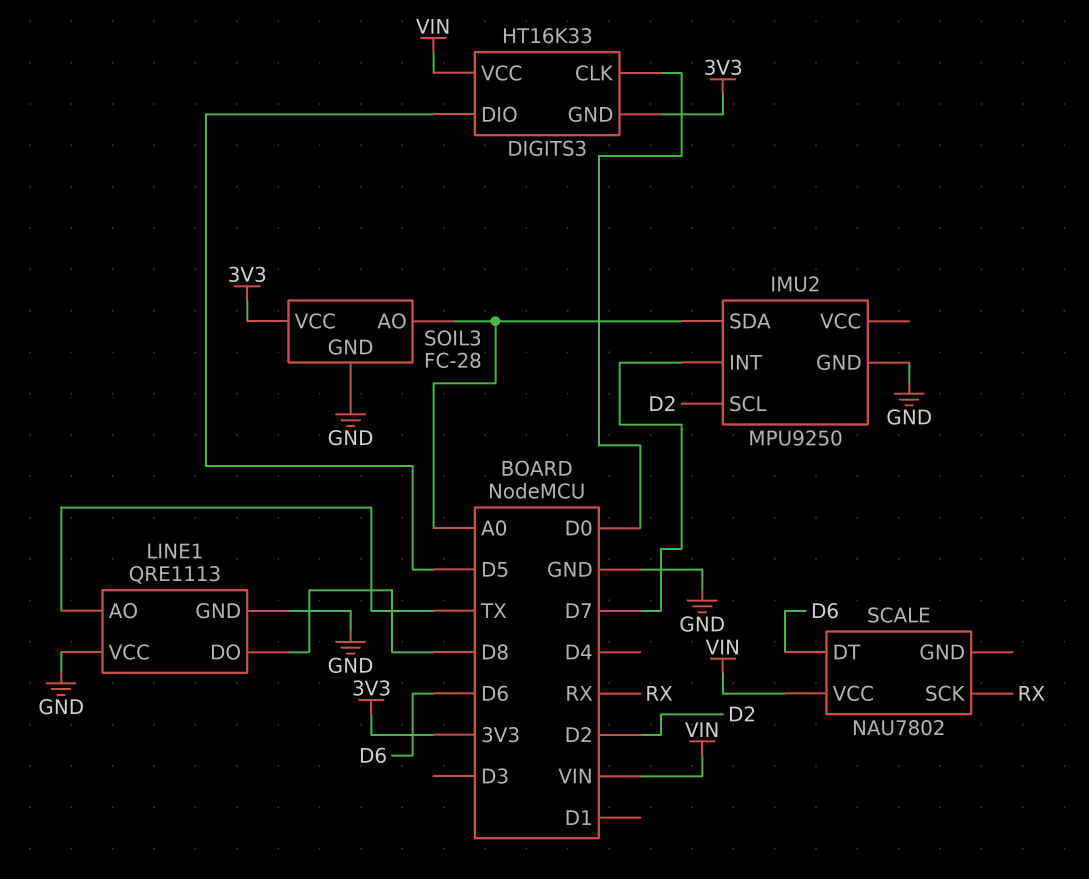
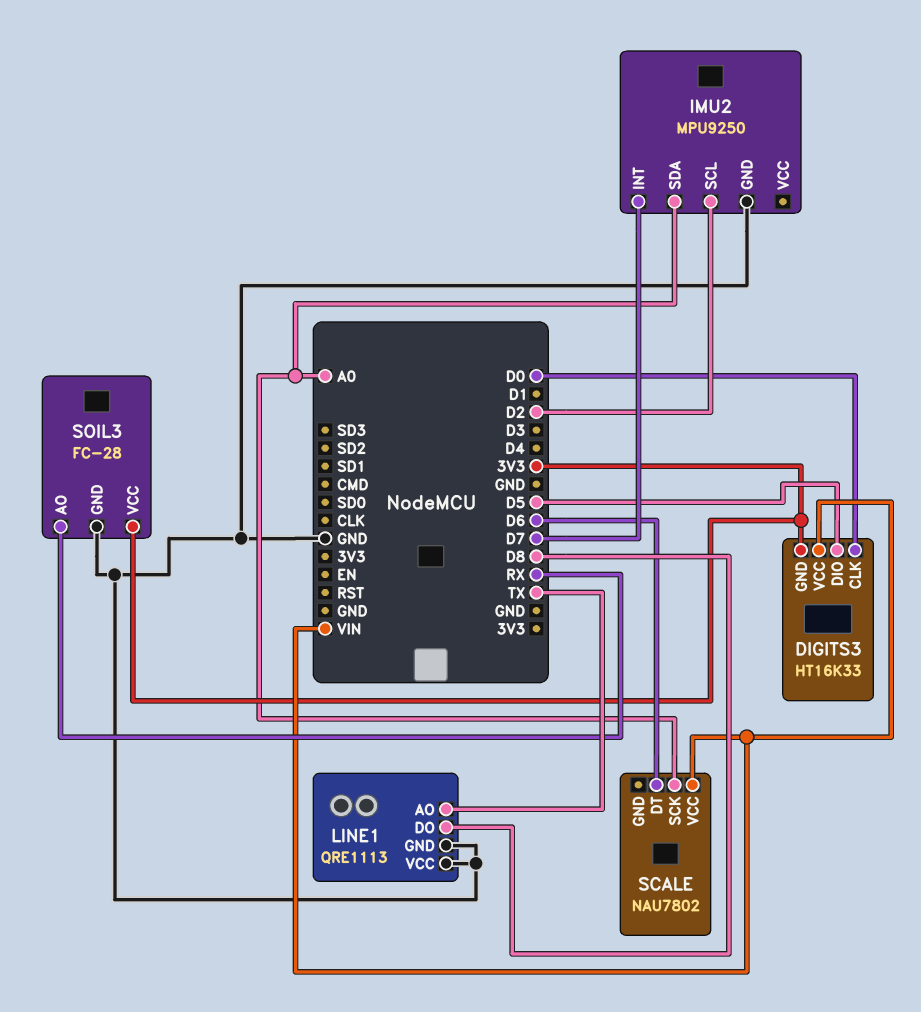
SCALE pin SCK: RX -> A0
SOIL3 pin AO: A0 -> RX

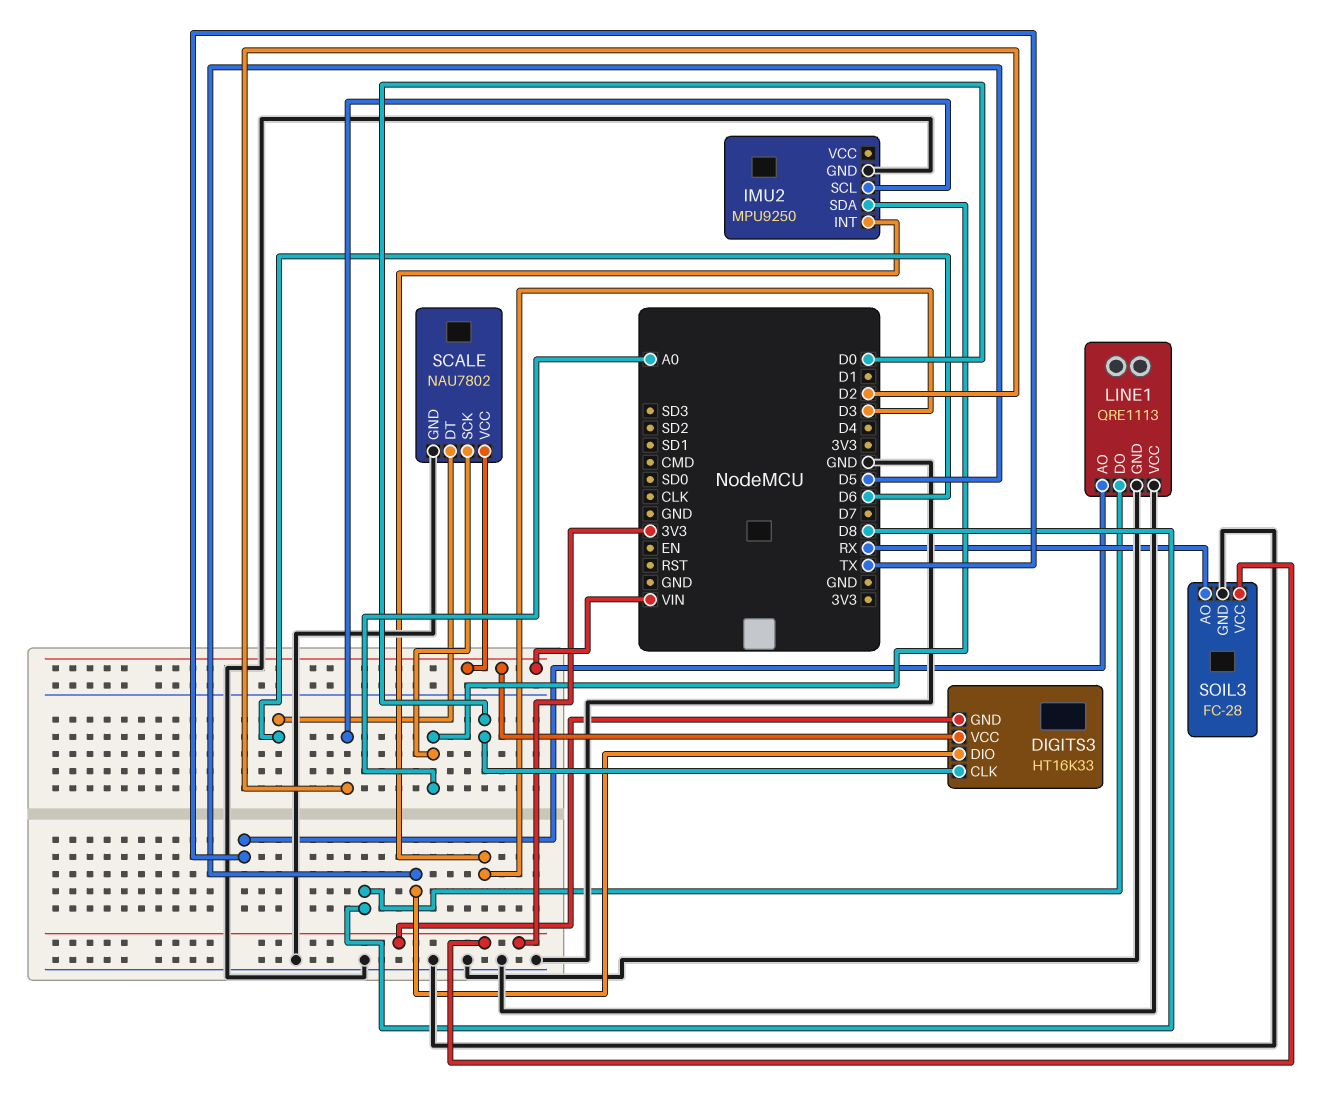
IMU2 pin INT: D7 -> D3
SCALE pin GND: none -> GND

